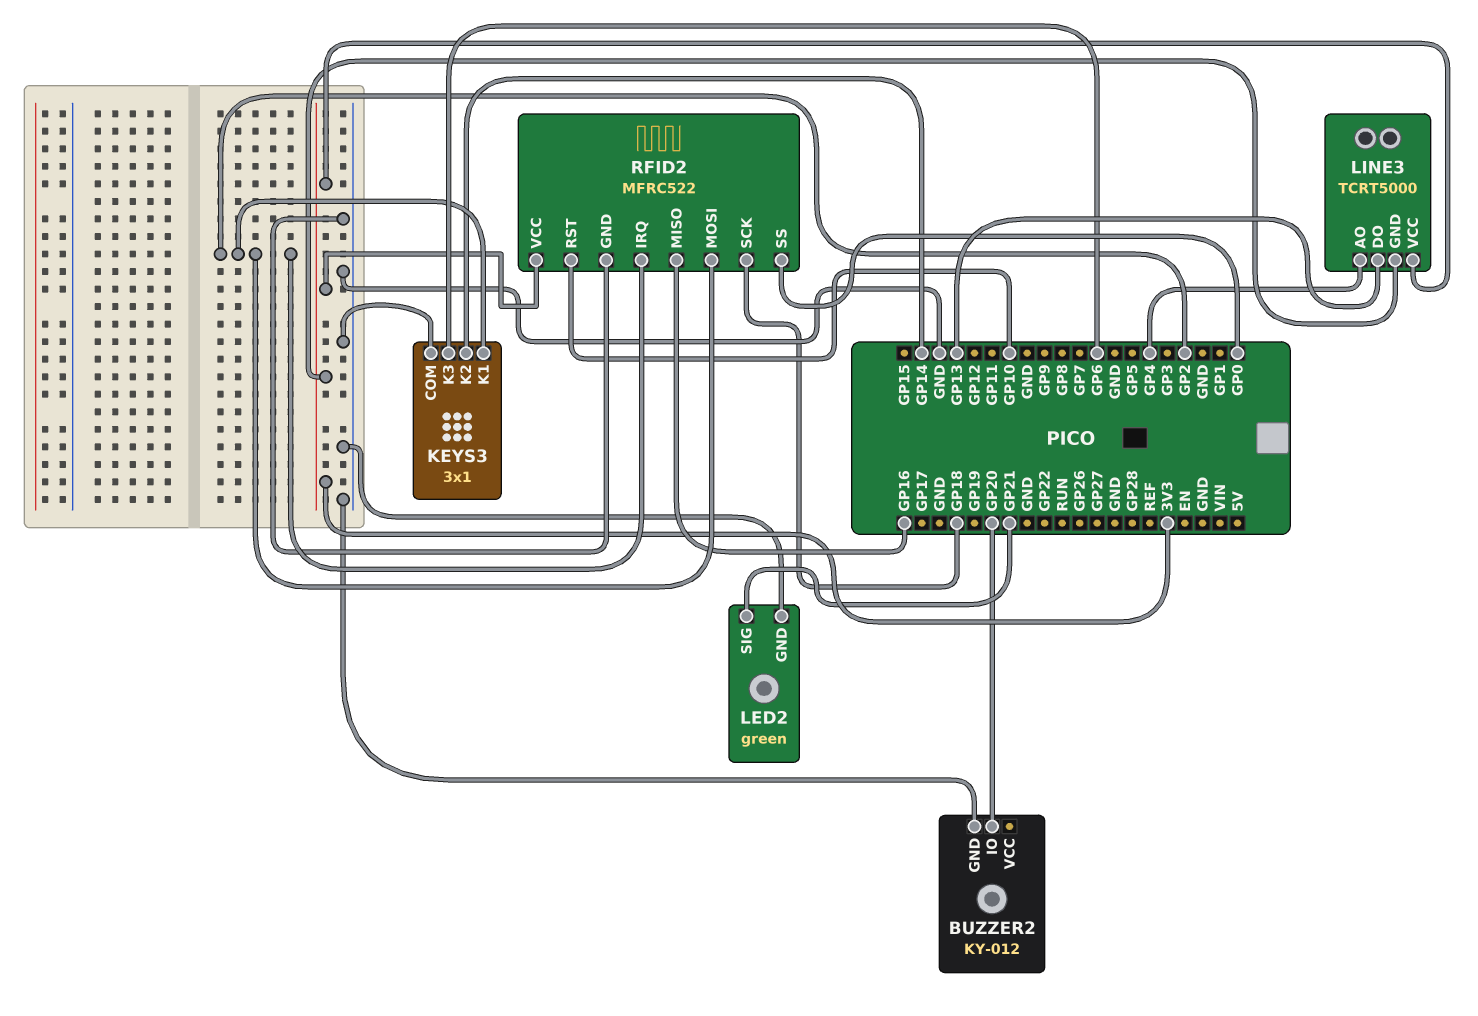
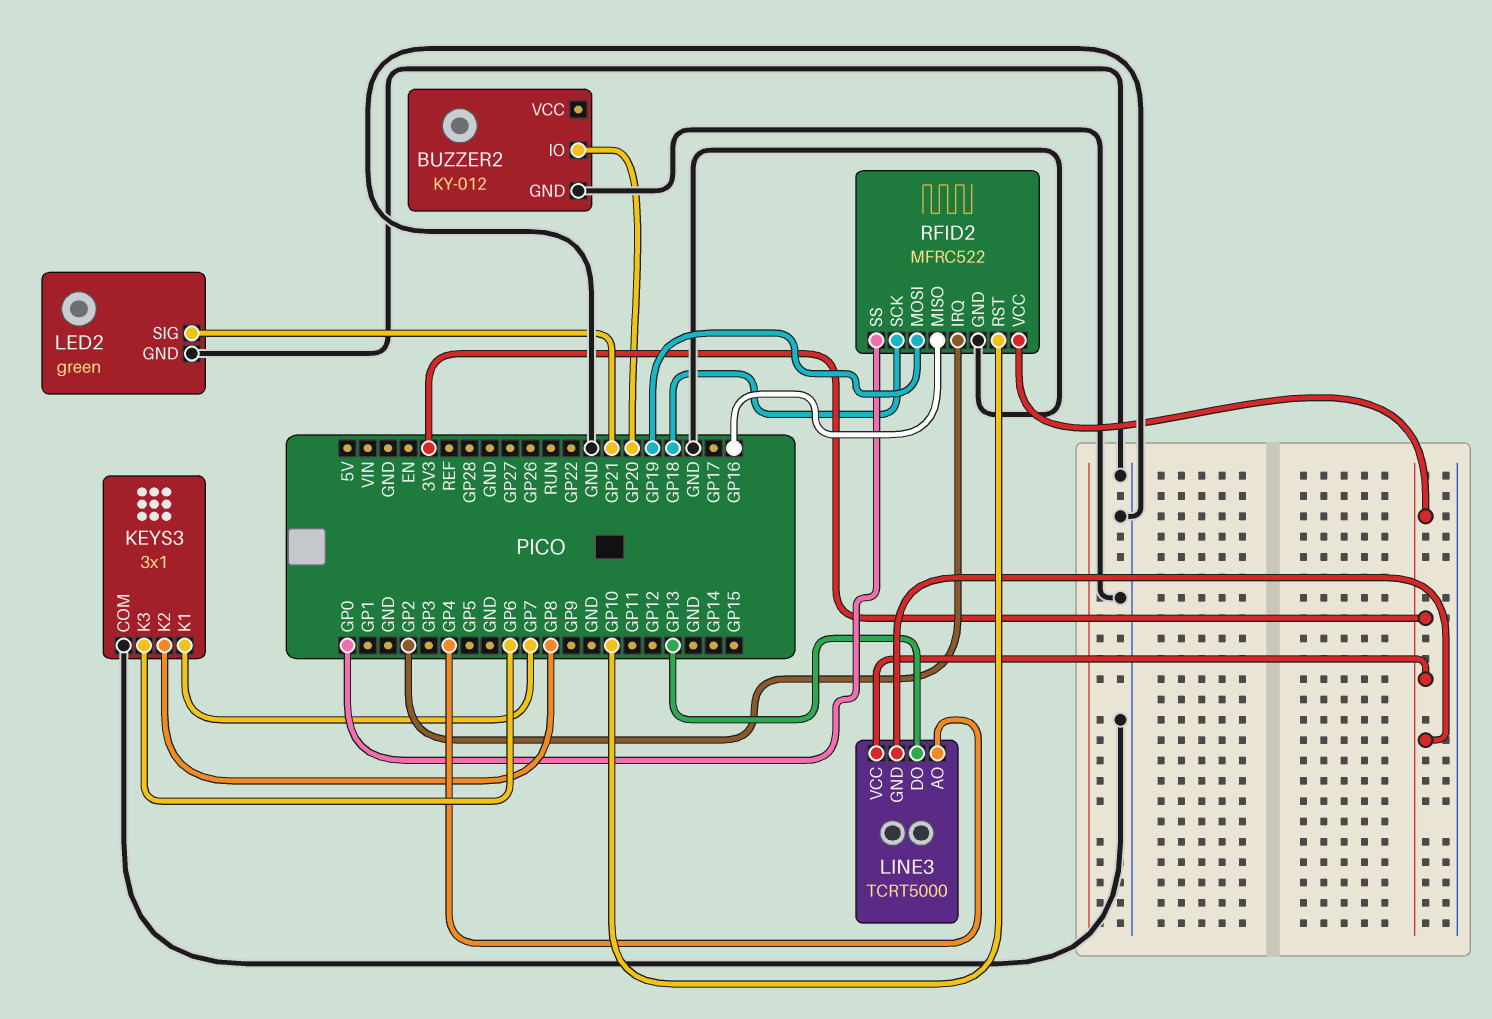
KEYS3 pin K1: GP2 -> GP7
KEYS3 pin K2: GP14 -> GP8
RFID2 pin MOSI: GP2 -> GP19

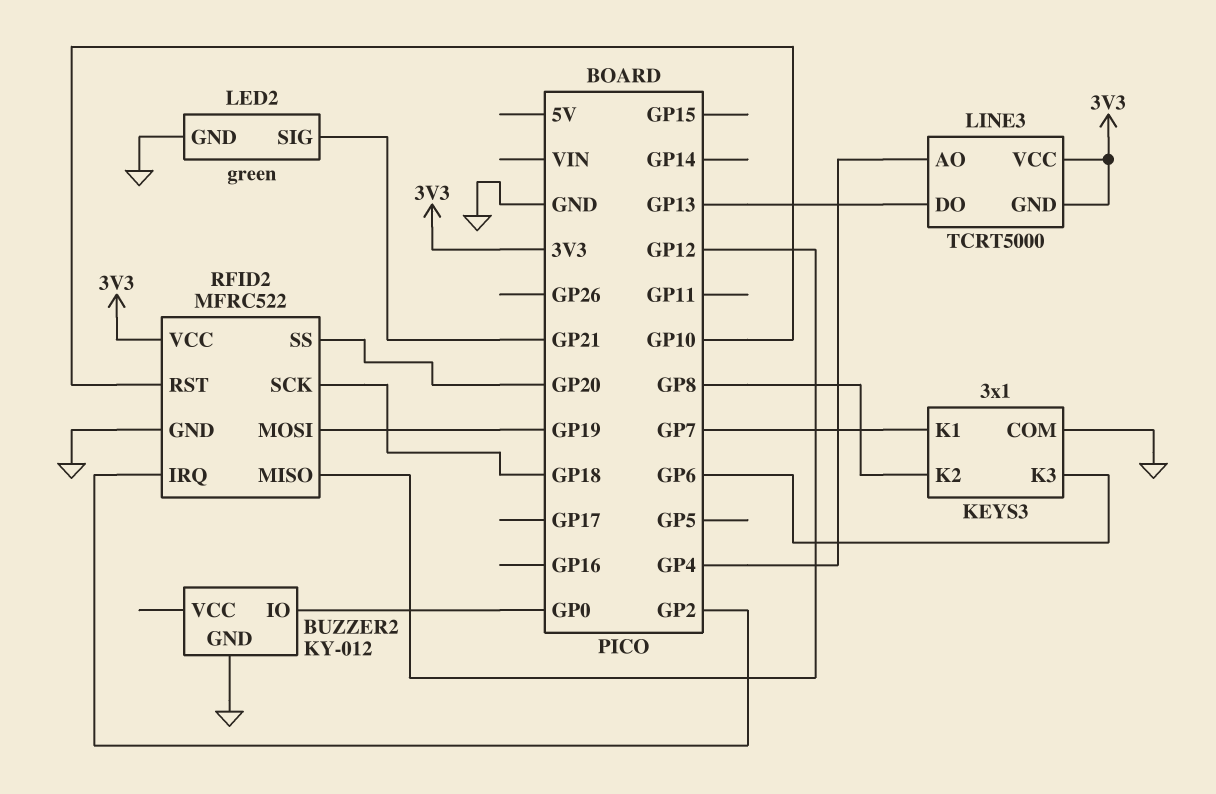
BUZZER2 pin IO: GP20 -> GP0
RFID2 pin MISO: GP16 -> GP12
RFID2 pin SS: GP0 -> GP20

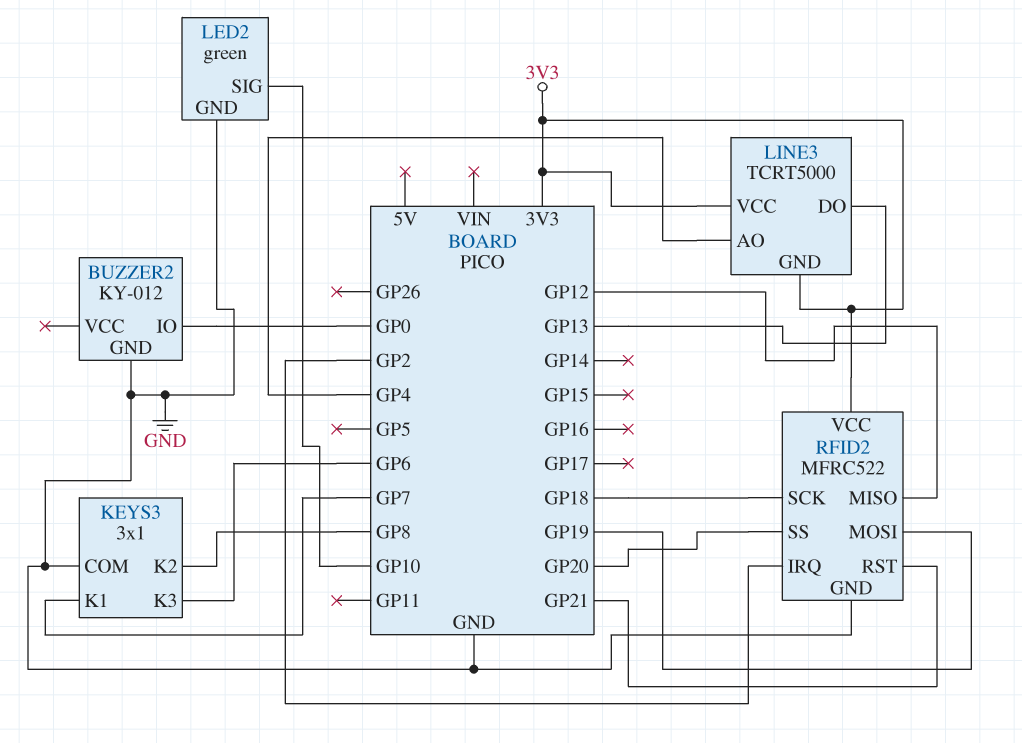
LED2 pin SIG: GP21 -> GP10
RFID2 pin RST: GP10 -> GP21

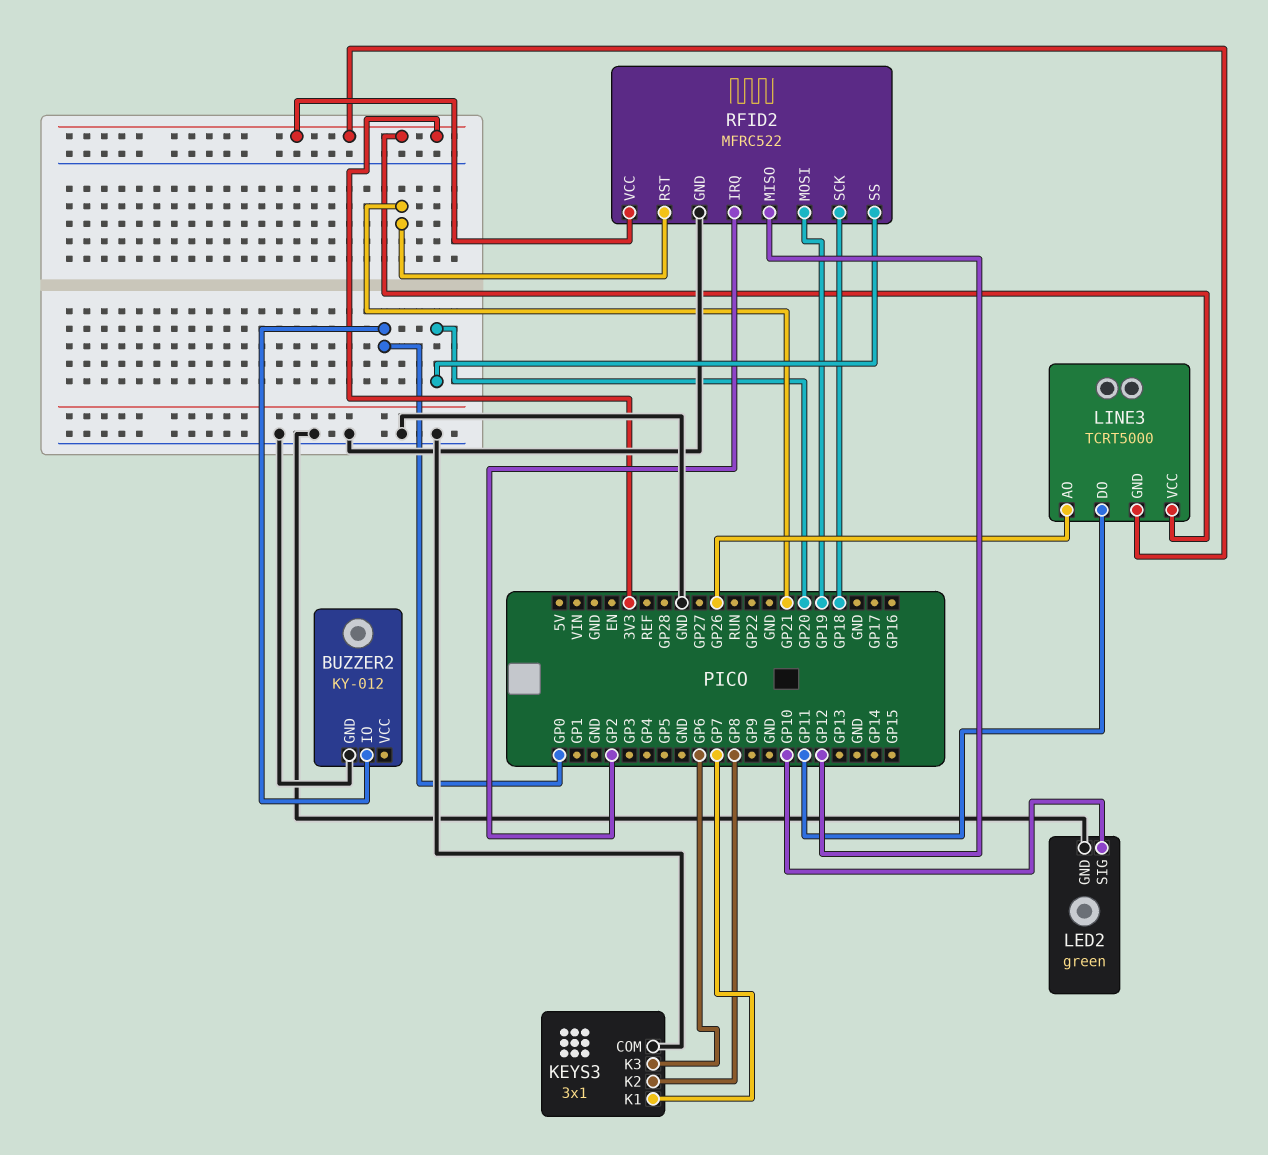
LINE3 pin AO: GP4 -> GP26
LINE3 pin DO: GP13 -> GP11

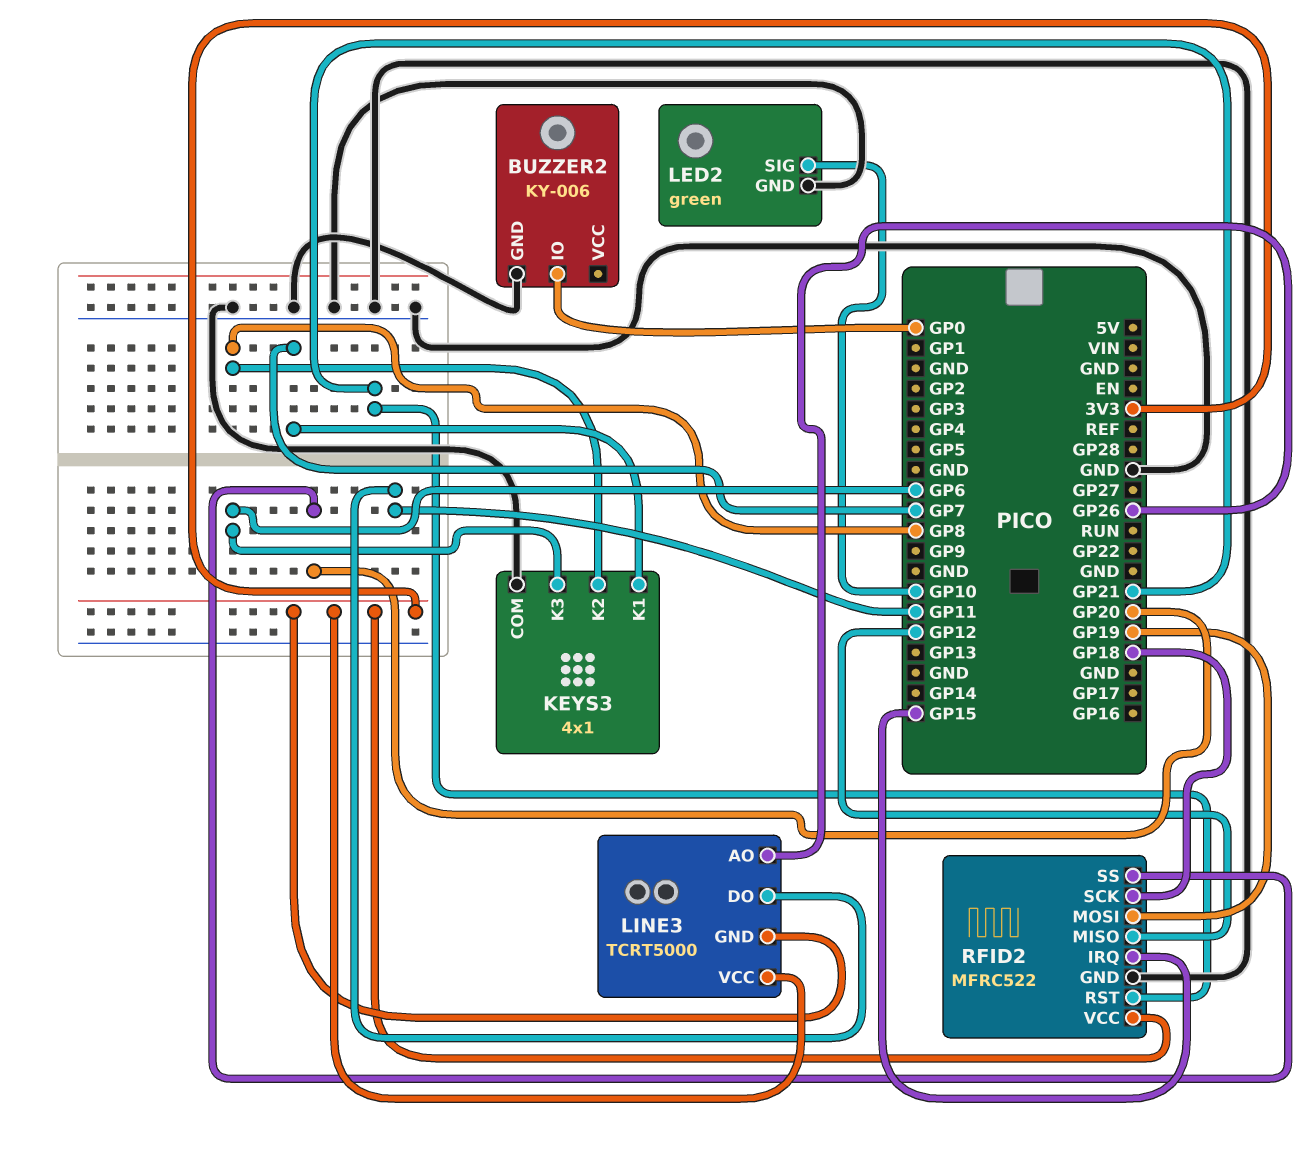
BUZZER2: KY-012 -> KY-006
KEYS3: 3x1 -> 4x1
RFID2 pin IRQ: GP2 -> GP15

